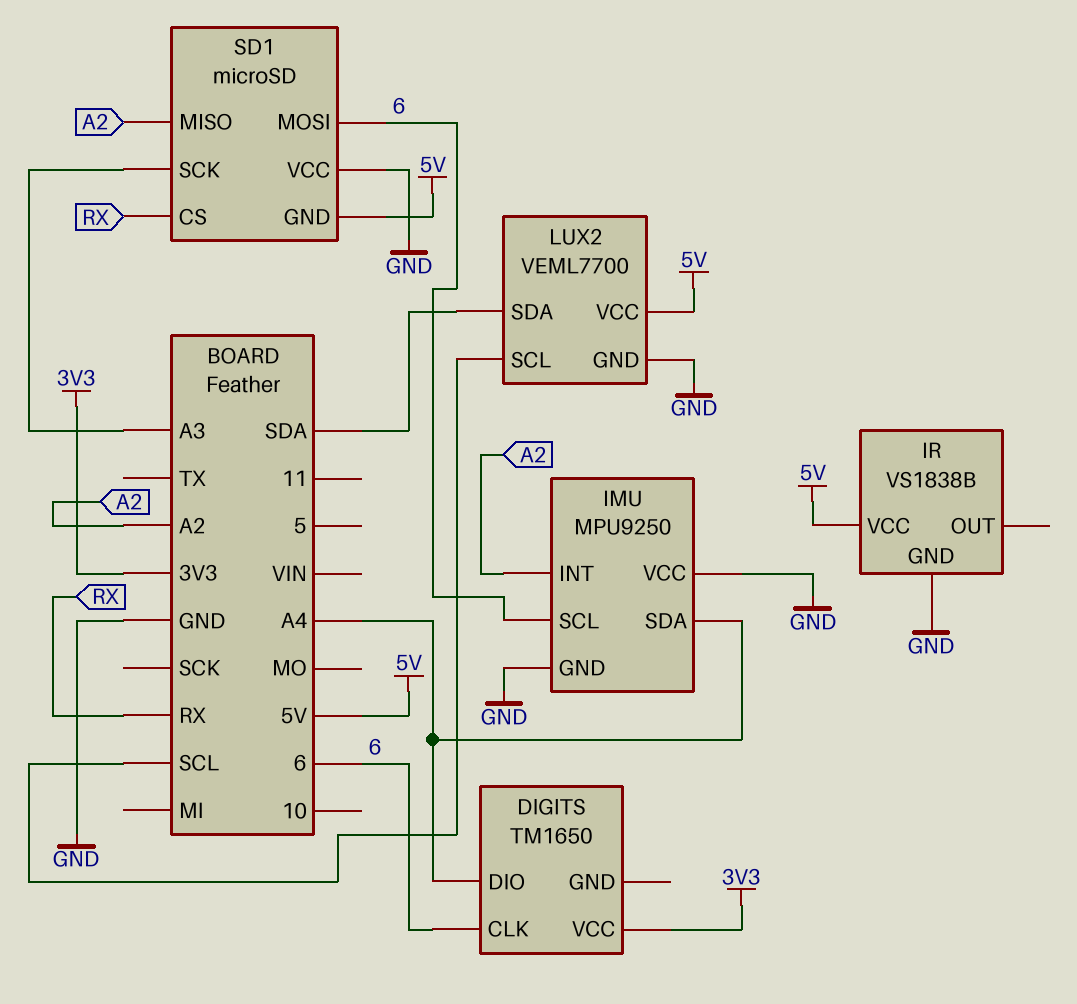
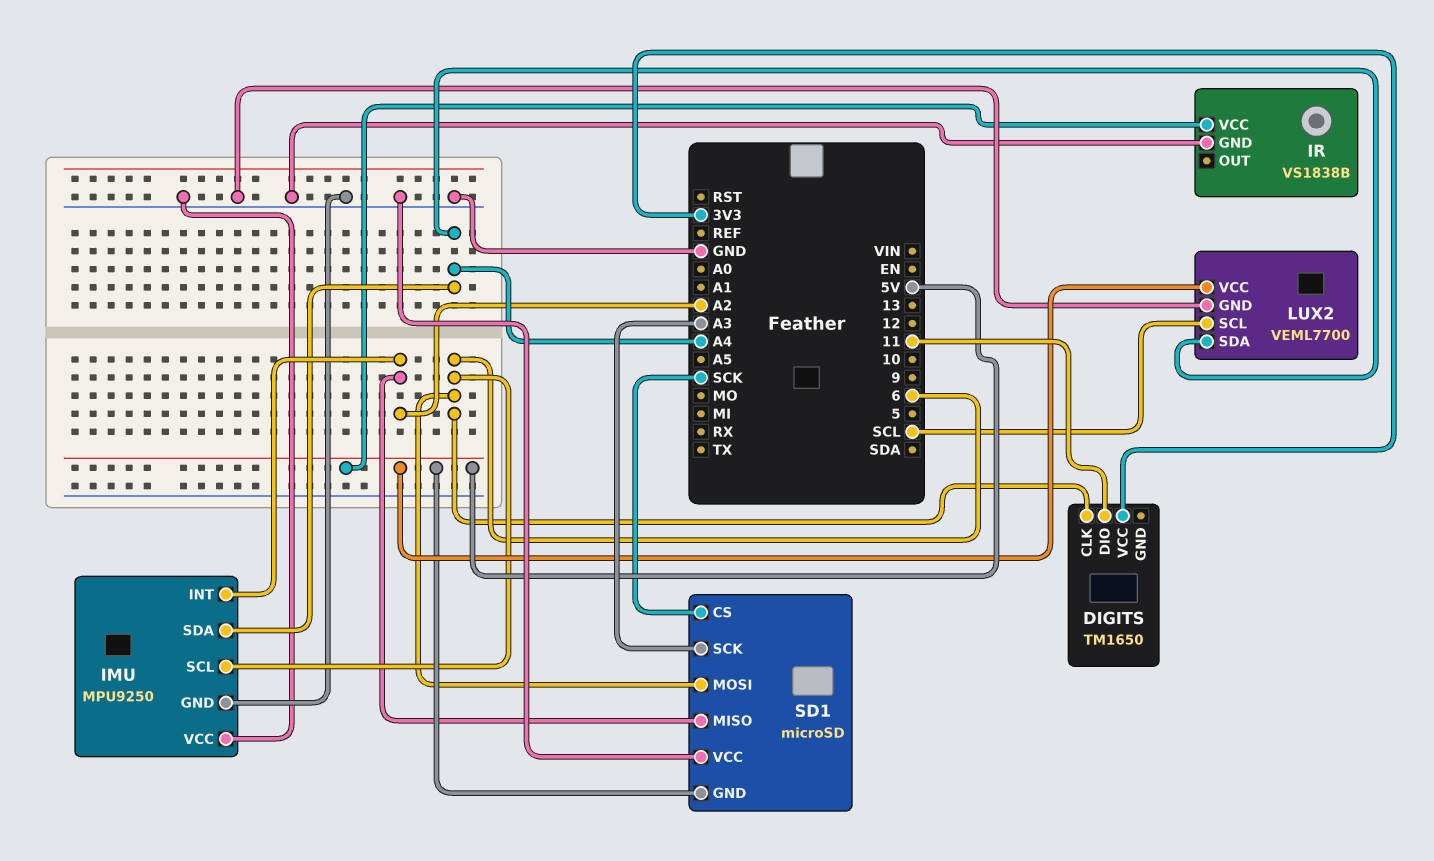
DIGITS pin DIO: A4 -> 11
LUX2 pin SDA: SDA -> A4
SD1 pin CS: RX -> SCK

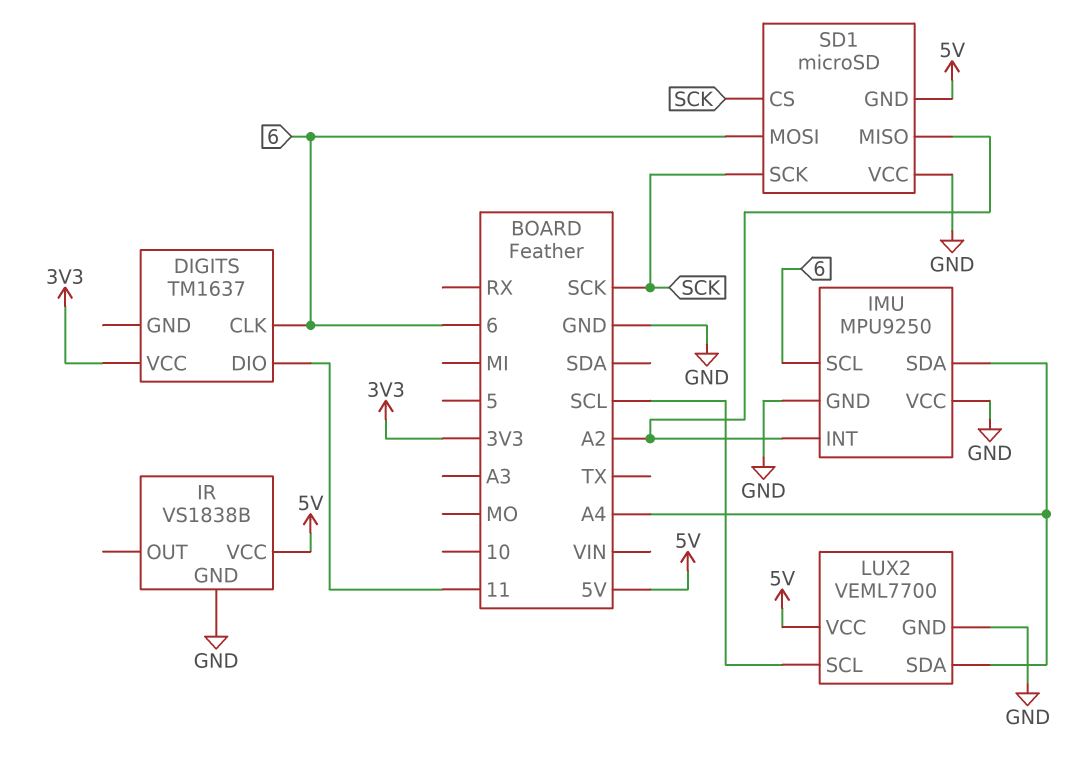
DIGITS: TM1650 -> TM1637
SD1 pin SCK: A3 -> SCK

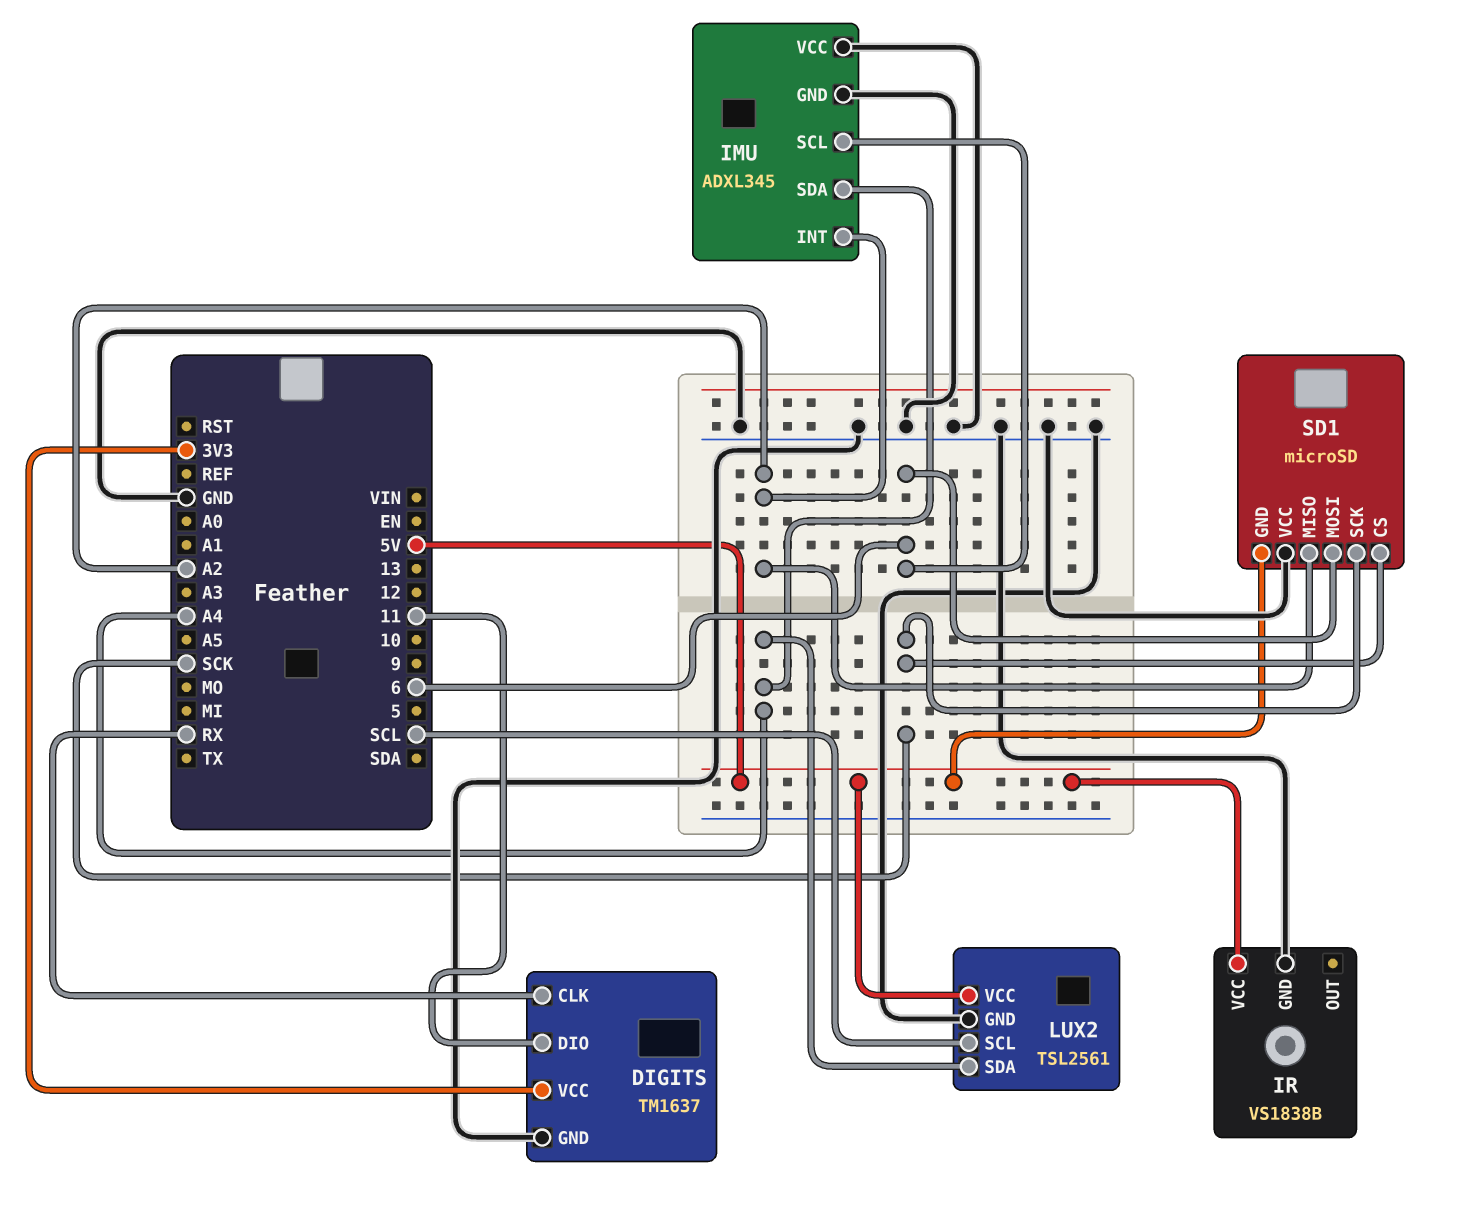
DIGITS pin CLK: 6 -> RX
DIGITS pin GND: none -> GND
IMU: MPU9250 -> ADXL345
LUX2: VEML7700 -> TSL2561

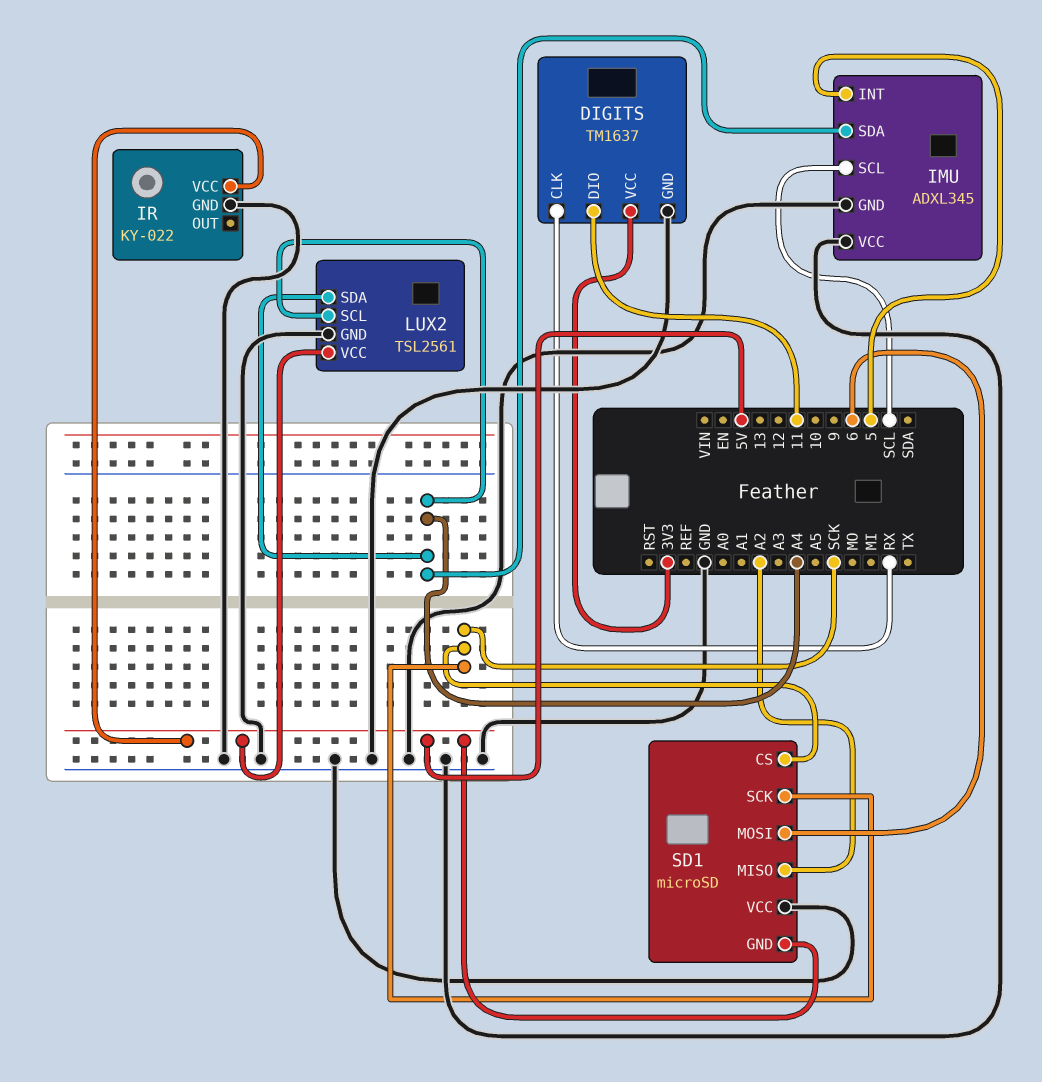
IMU pin INT: A2 -> 5
IMU pin SCL: 6 -> SCL
IR: VS1838B -> KY-022
LUX2 pin SCL: SCL -> A4

